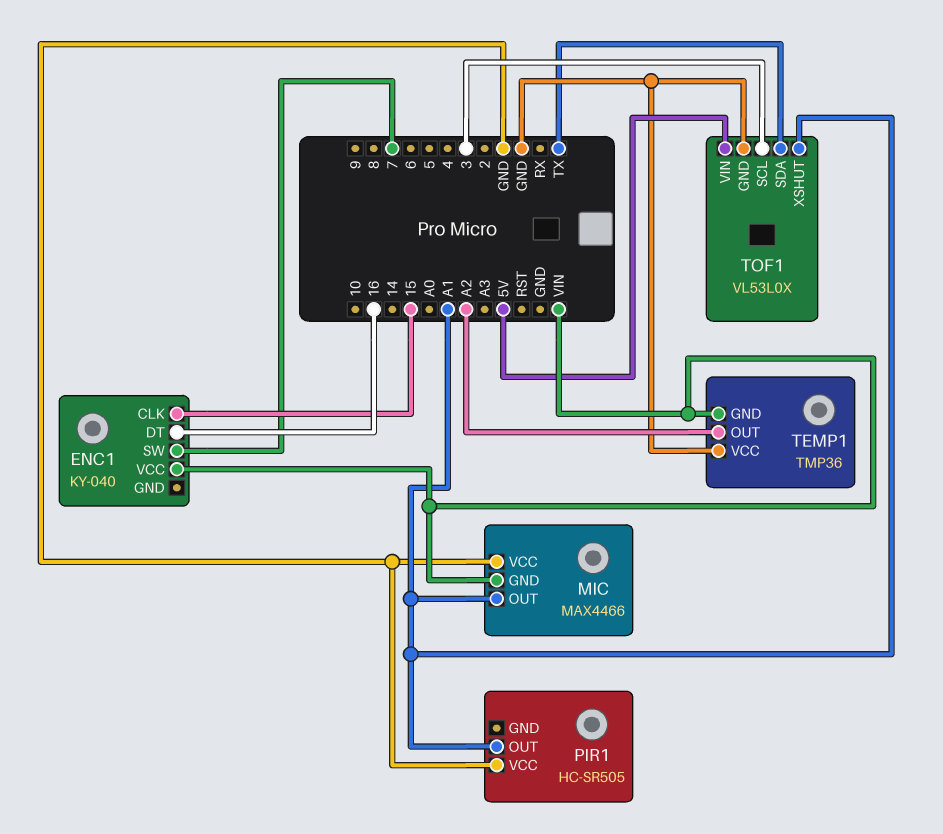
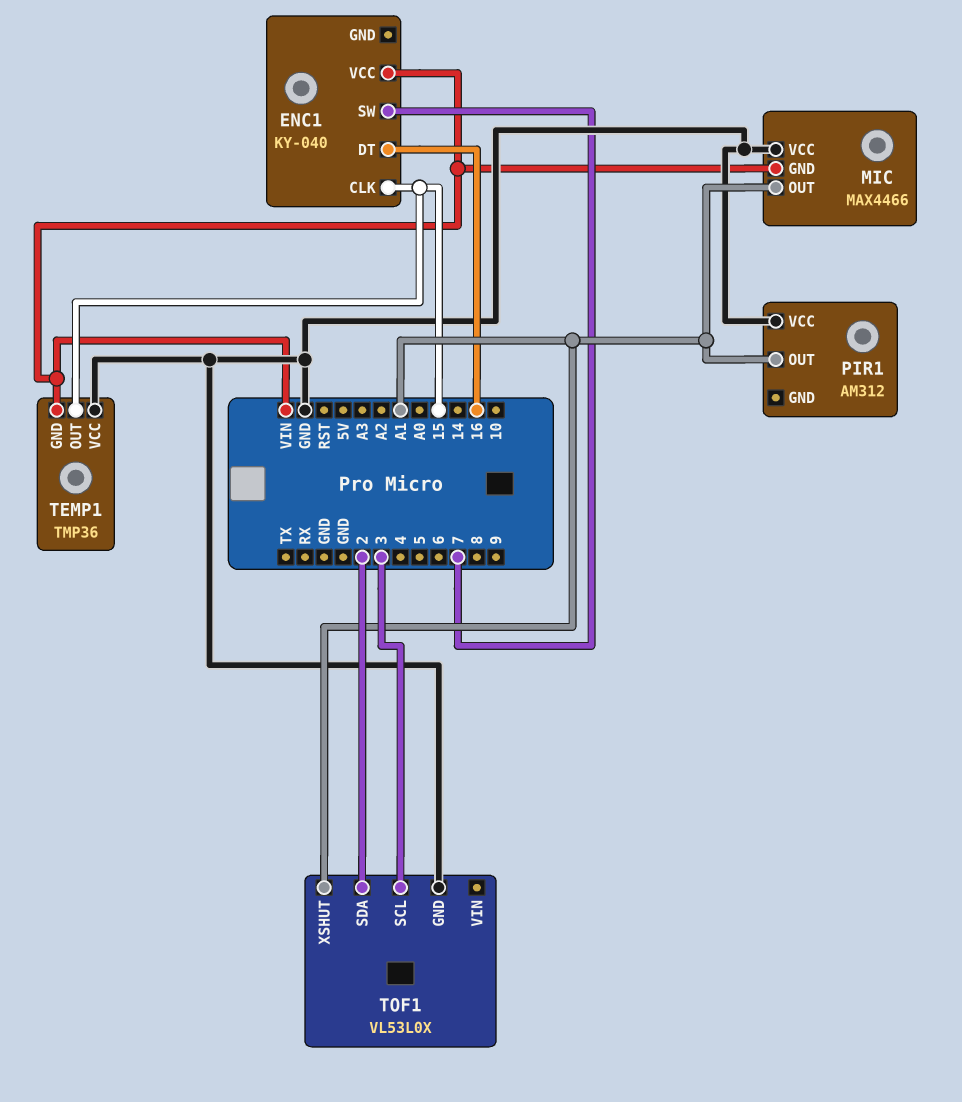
PIR1: HC-SR505 -> AM312
TEMP1 pin OUT: A2 -> 15
TOF1 pin SDA: TX -> 2
TOF1 pin VIN: 5V -> none

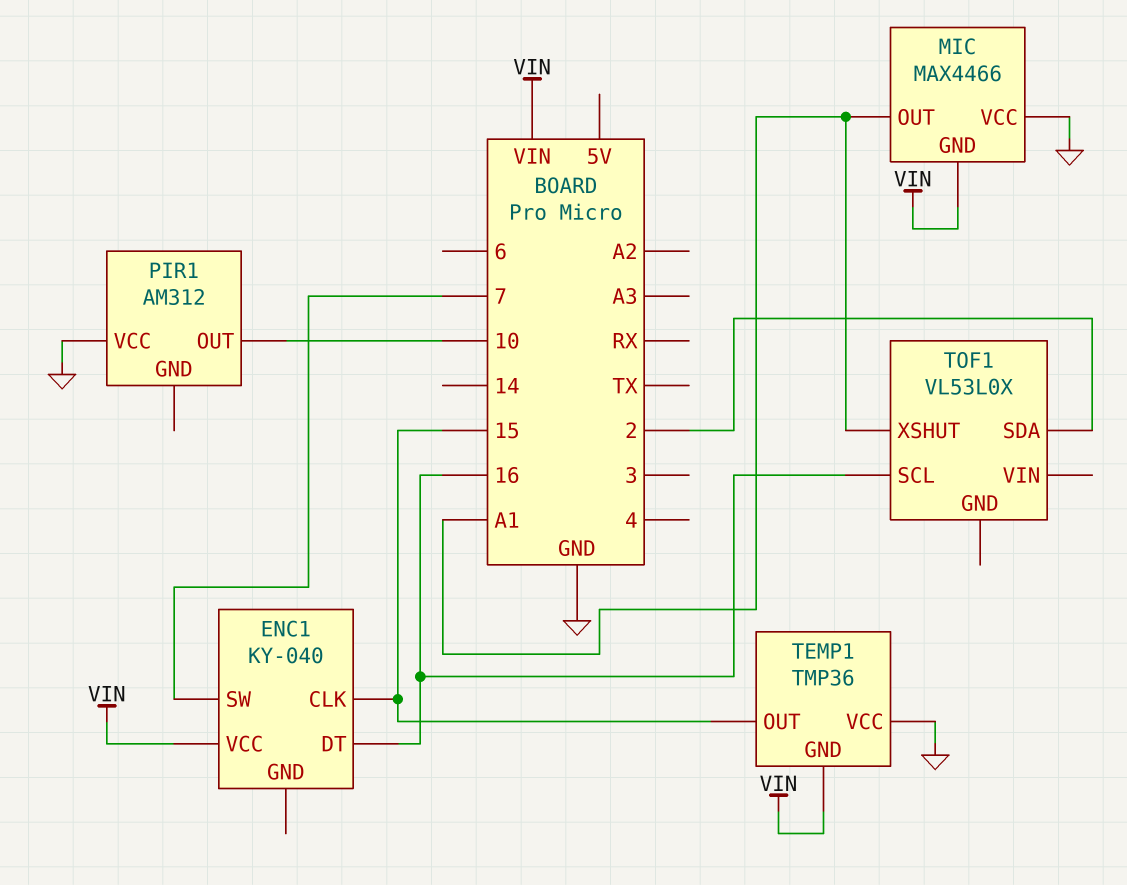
PIR1 pin OUT: A1 -> 10
TOF1 pin GND: GND -> none
TOF1 pin SCL: 3 -> 16

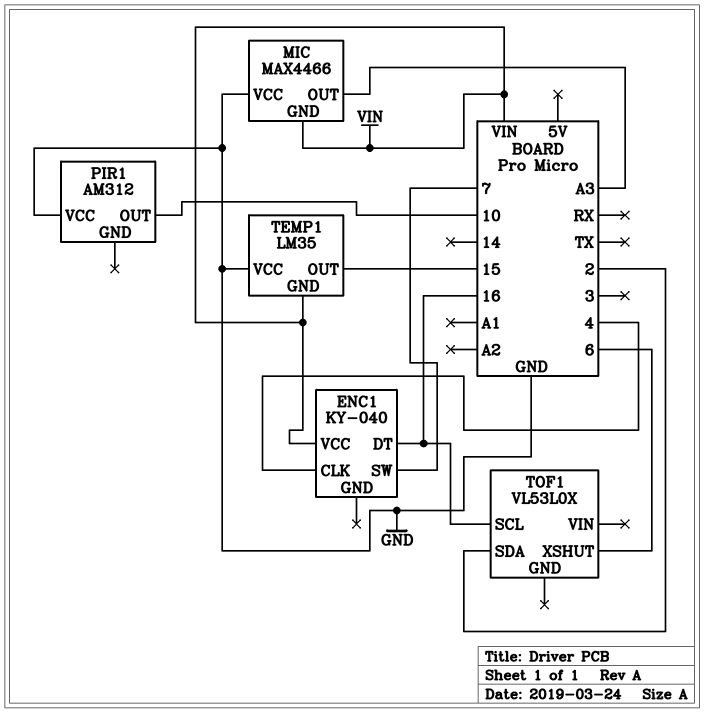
ENC1 pin CLK: 15 -> 4
MIC pin OUT: A1 -> A3
TEMP1: TMP36 -> LM35
TOF1 pin XSHUT: A1 -> 6

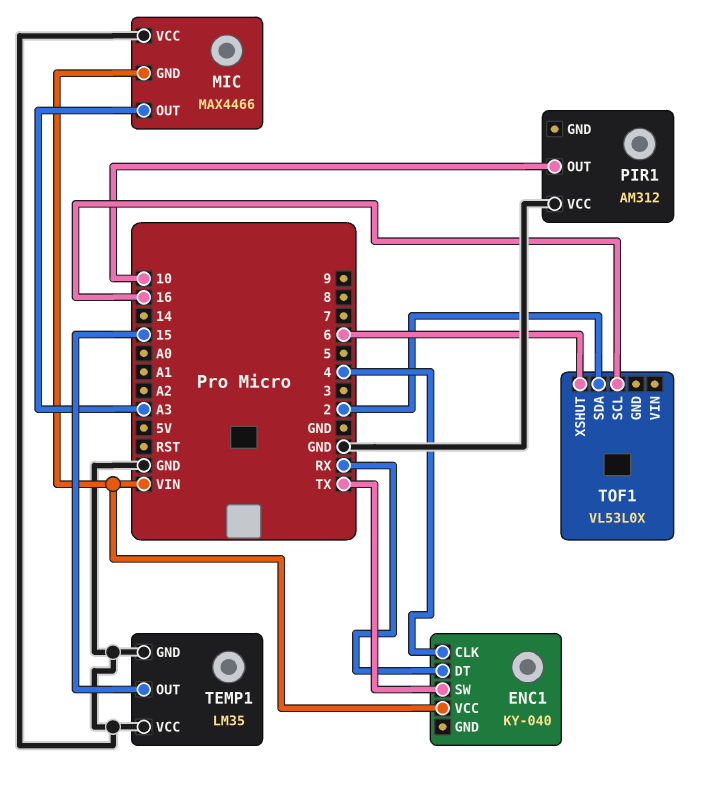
ENC1 pin DT: 16 -> RX
ENC1 pin SW: 7 -> TX
TEMP1 pin GND: VIN -> GND

